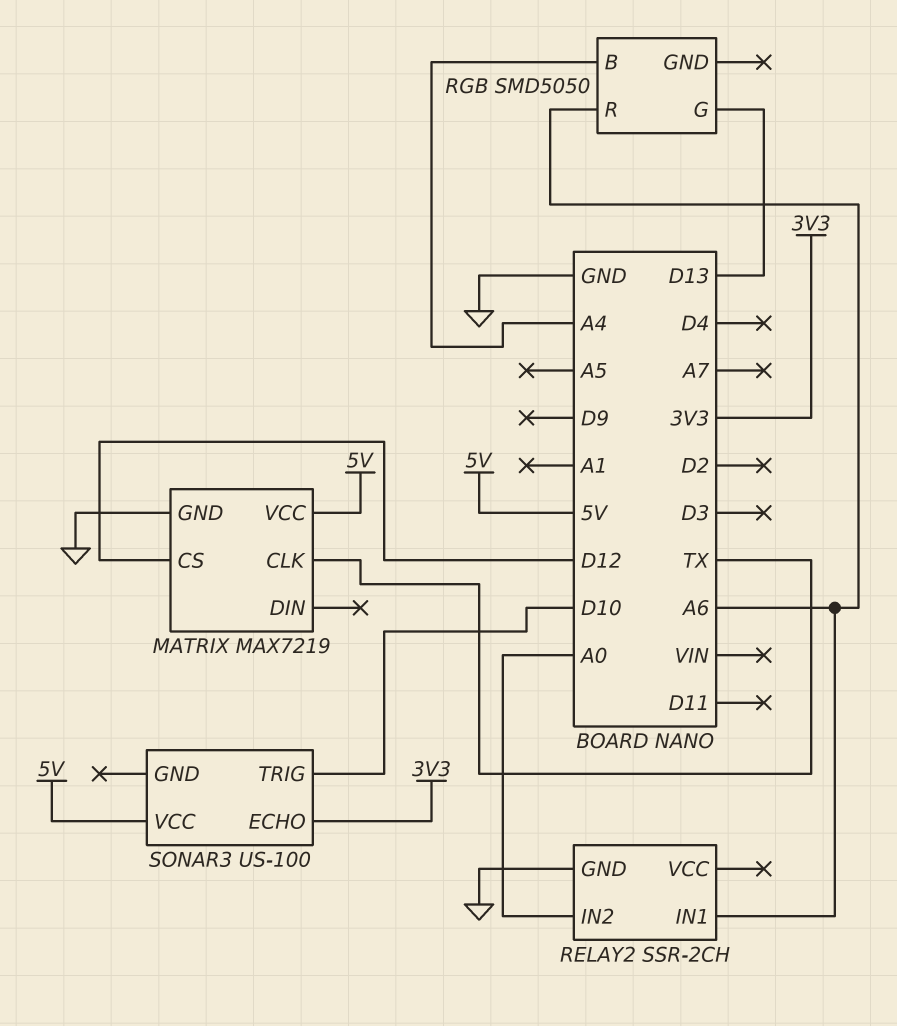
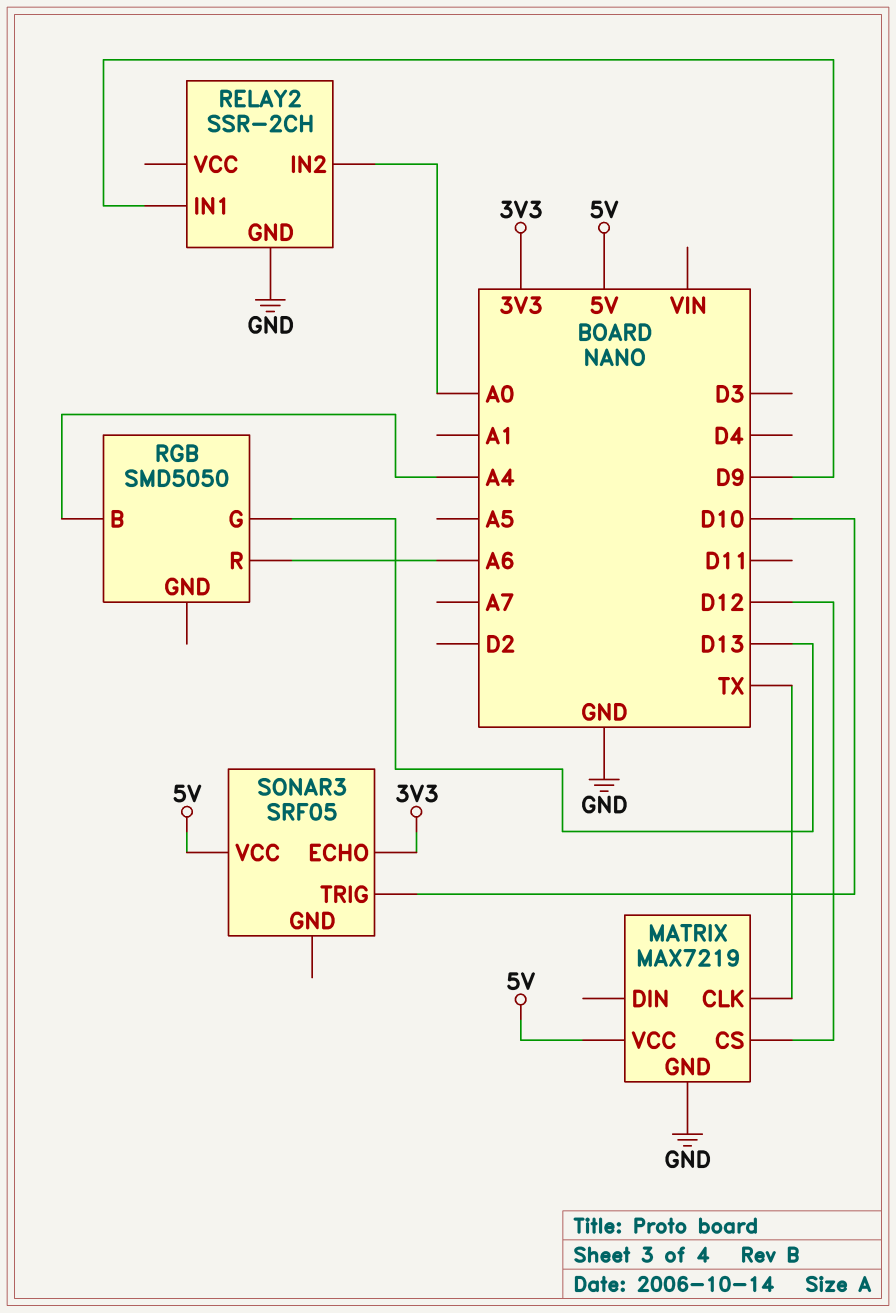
RELAY2 pin IN1: A6 -> D9
SONAR3: US-100 -> SRF05

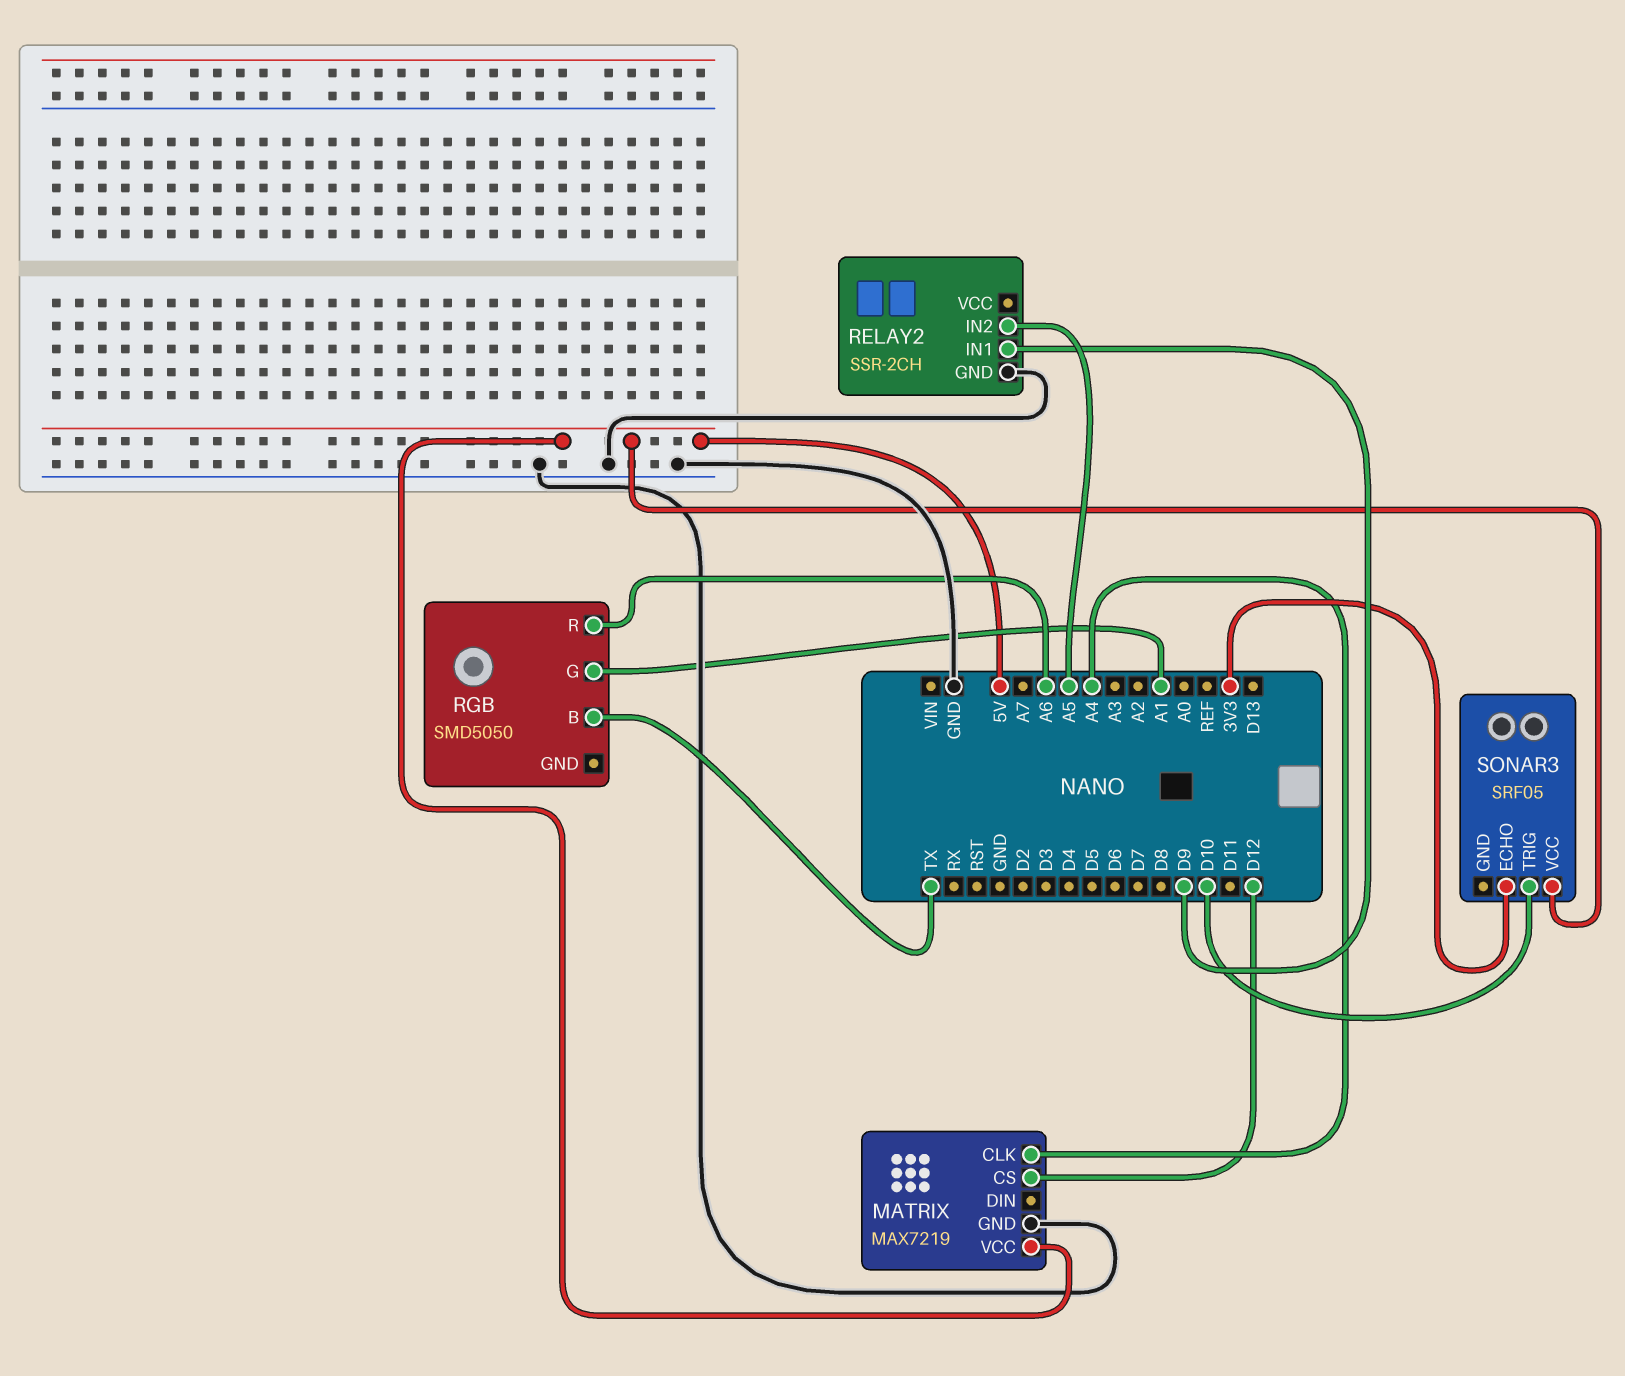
MATRIX pin CLK: TX -> A4
RELAY2 pin IN2: A0 -> A5
RGB pin B: A4 -> TX
RGB pin G: D13 -> A1

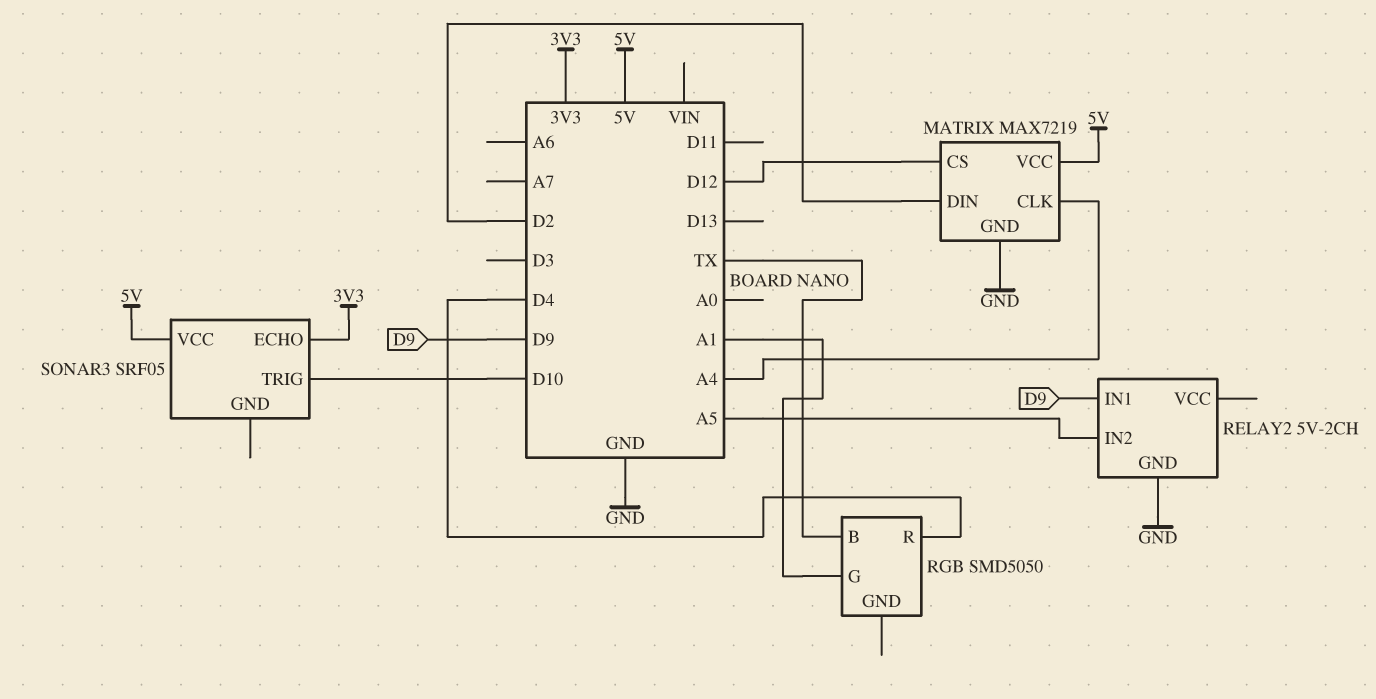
MATRIX pin DIN: none -> D2
RELAY2: SSR-2CH -> 5V-2CH
RGB pin R: A6 -> D4

